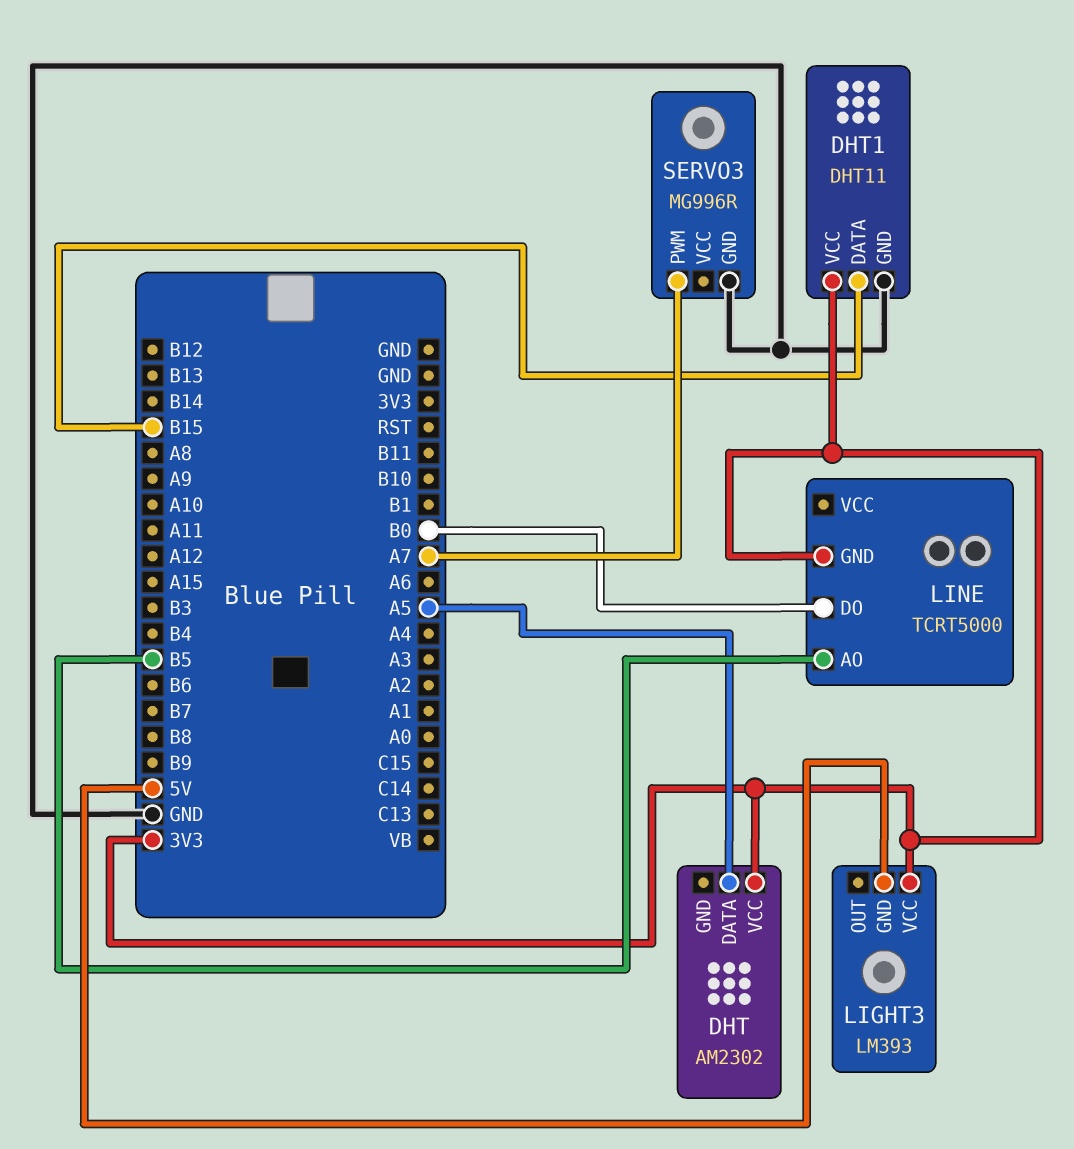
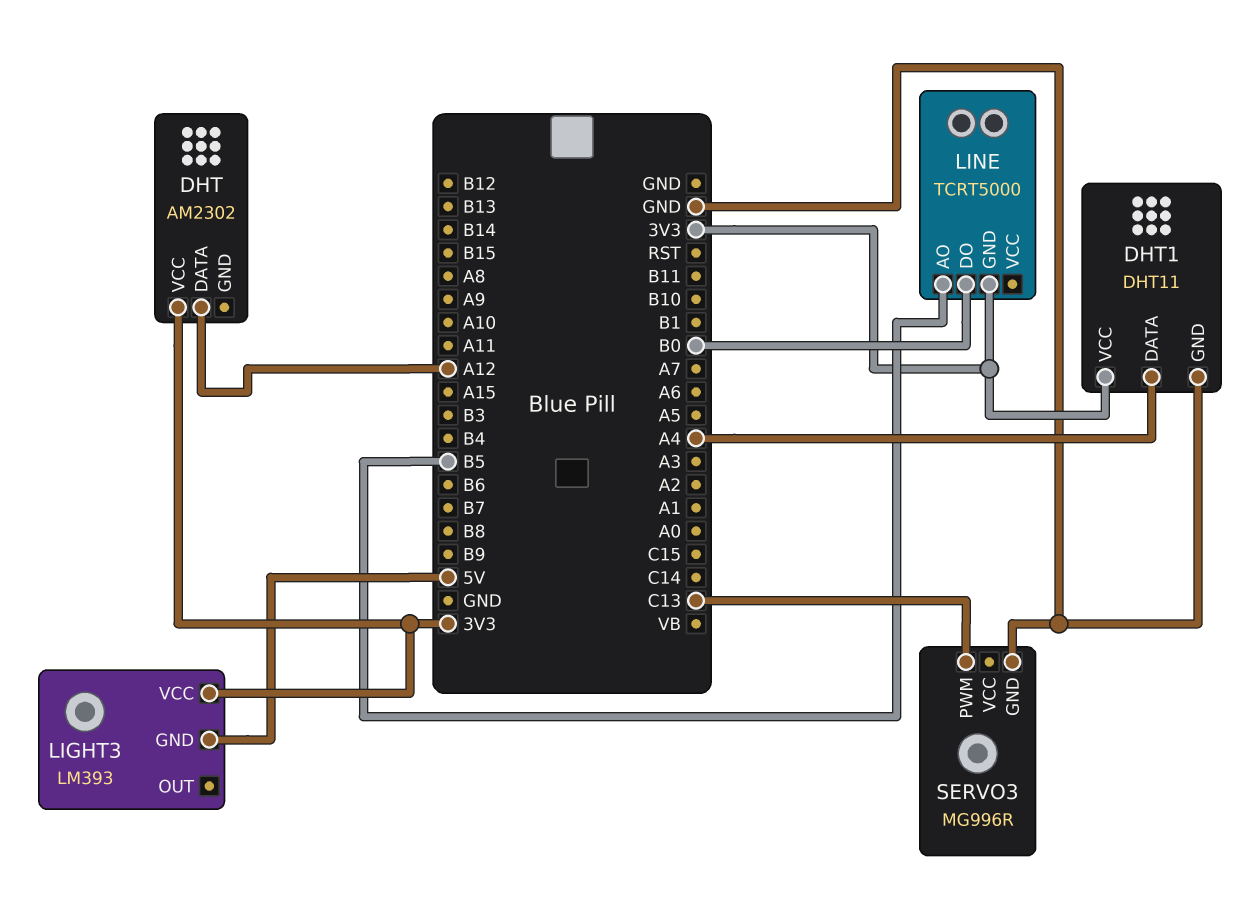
DHT pin DATA: A5 -> A12
DHT1 pin DATA: B15 -> A4
SERVO3 pin PWM: A7 -> C13

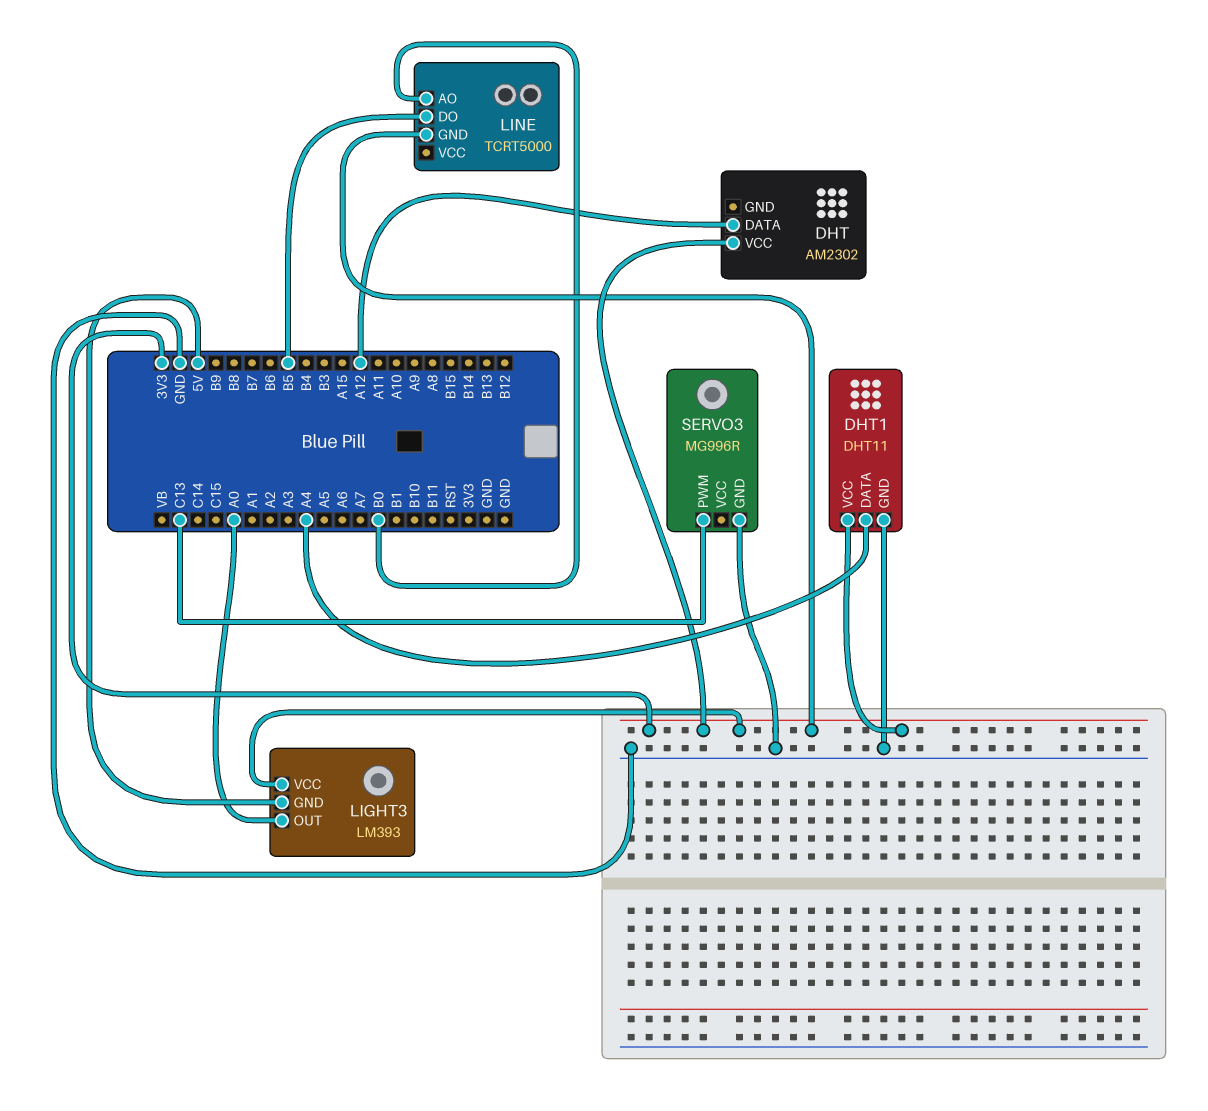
LIGHT3 pin OUT: none -> A0
LINE pin AO: B5 -> B0
LINE pin DO: B0 -> B5

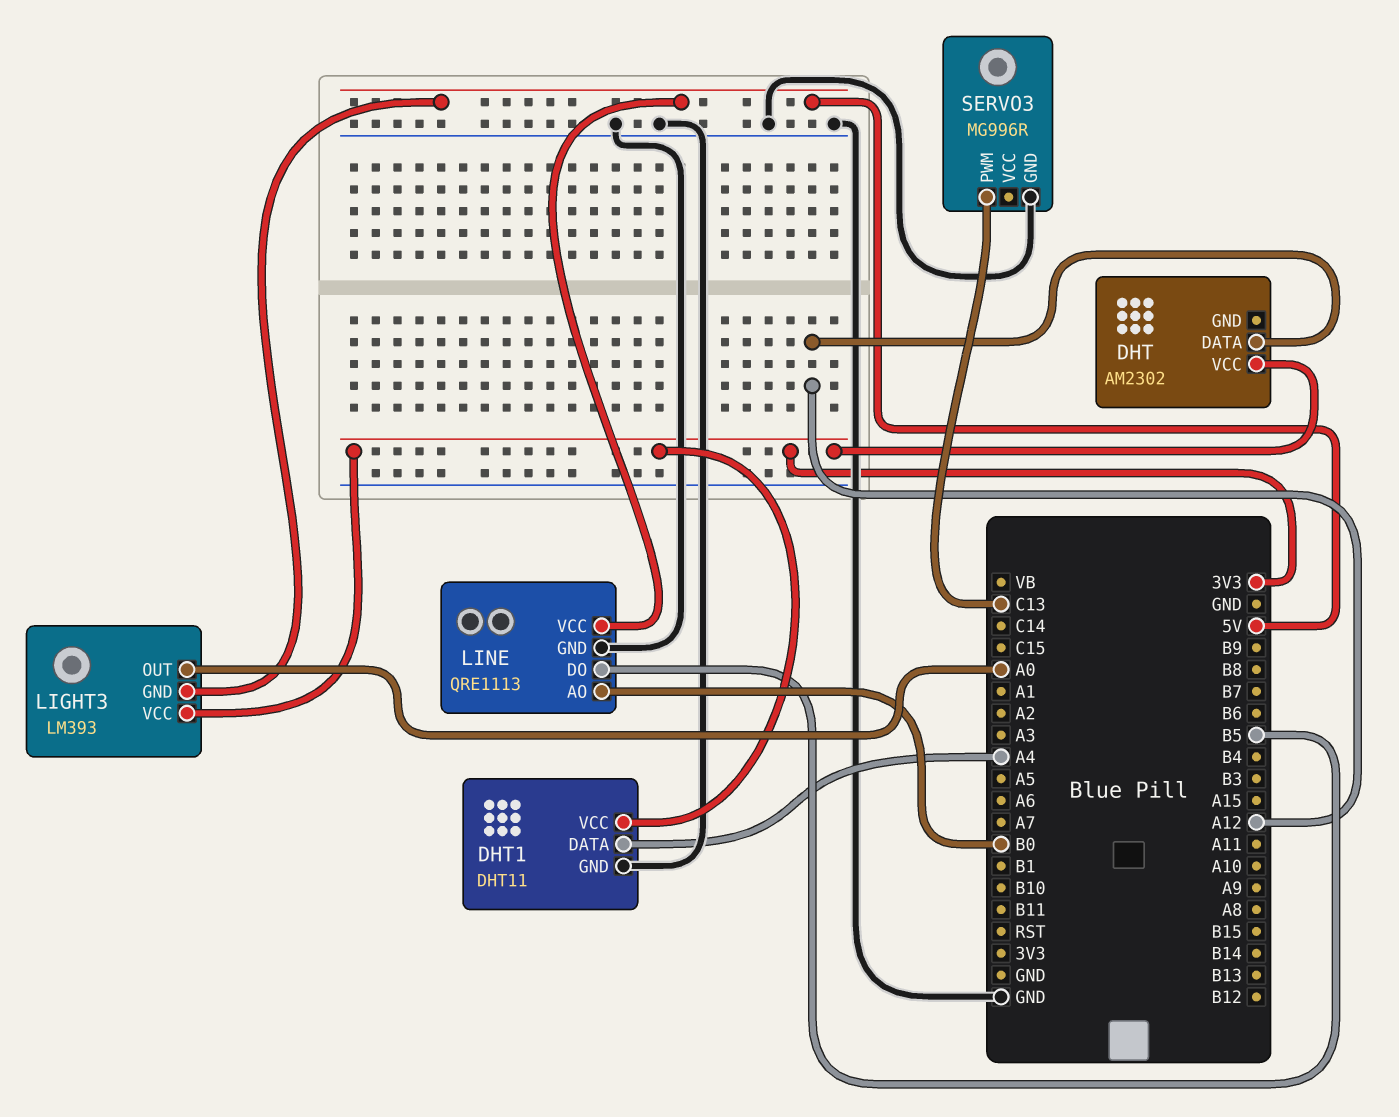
LINE: TCRT5000 -> QRE1113
LINE pin GND: 3V3 -> GND
LINE pin VCC: none -> 5V

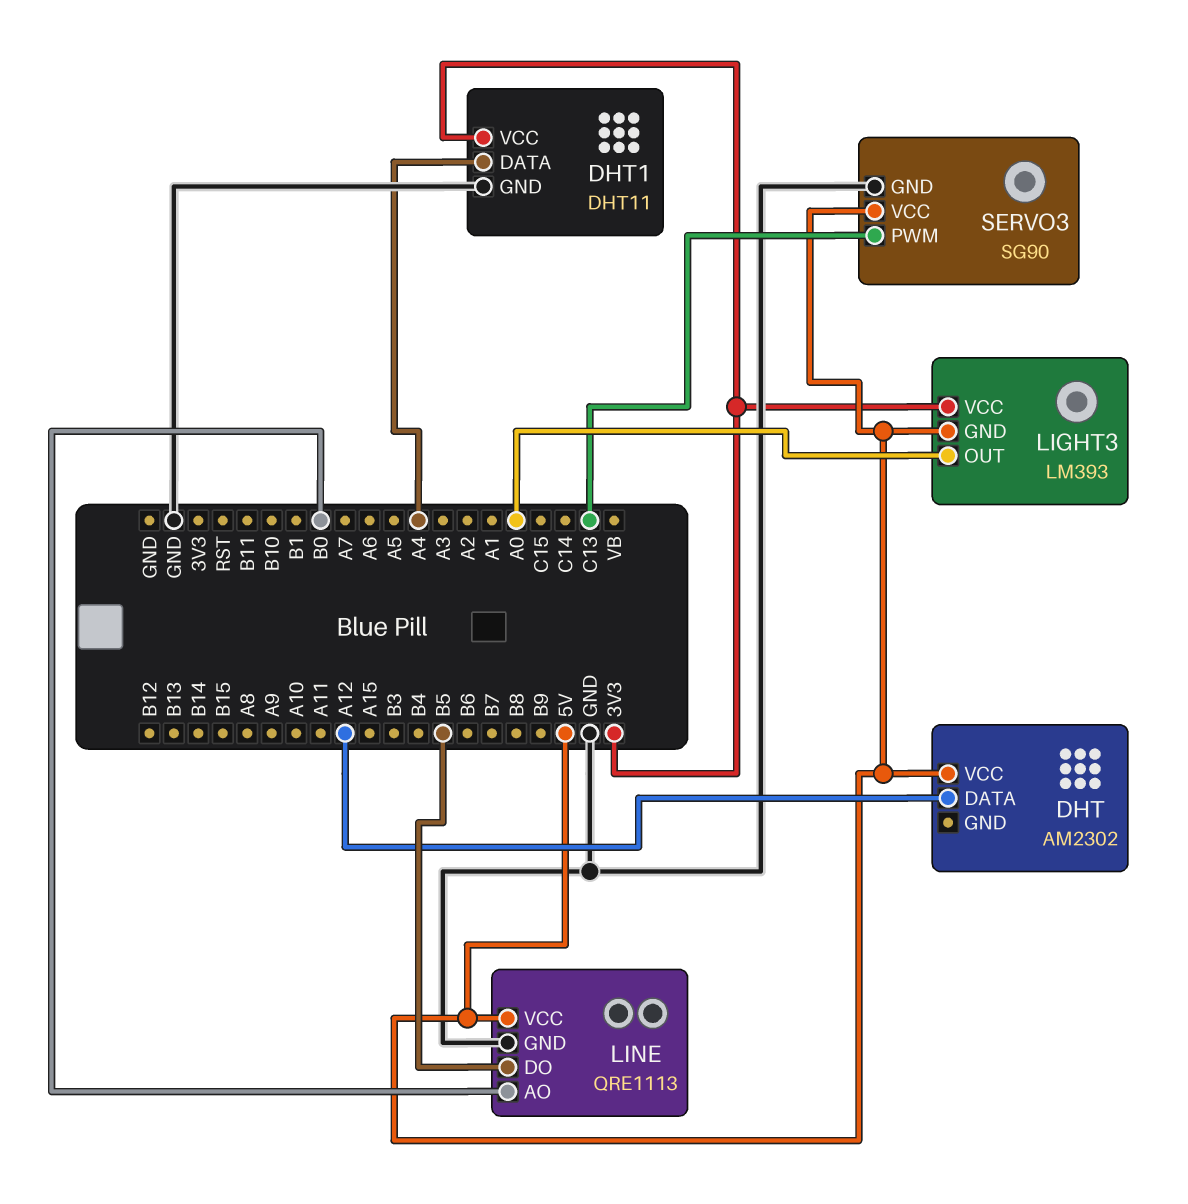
DHT pin VCC: 3V3 -> 5V
SERVO3: MG996R -> SG90
SERVO3 pin VCC: none -> 5V

